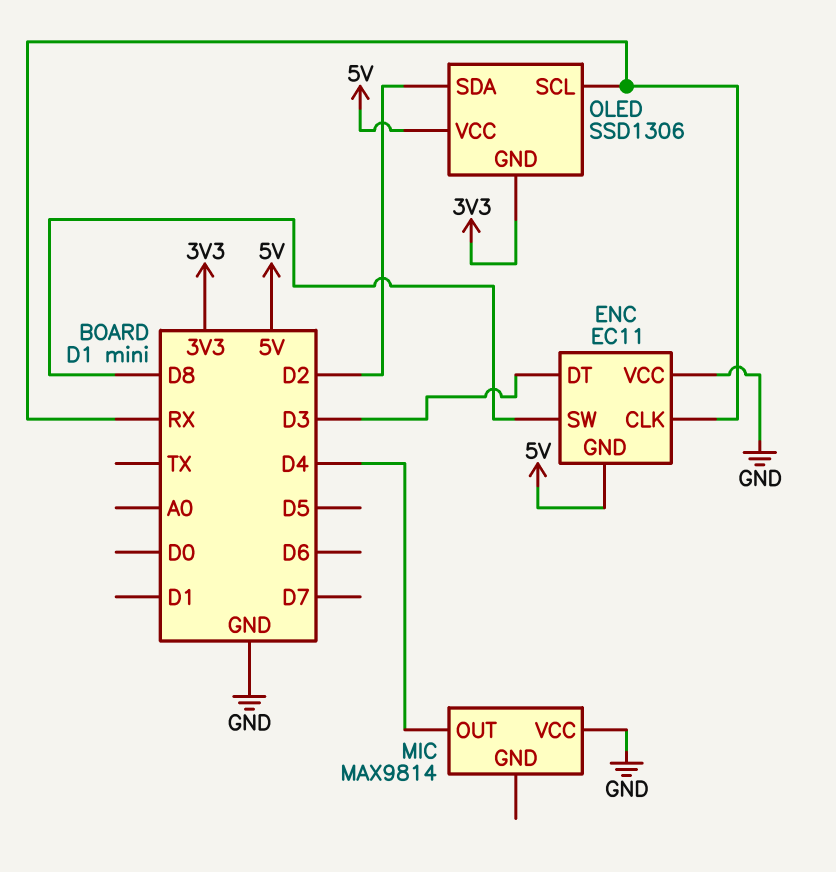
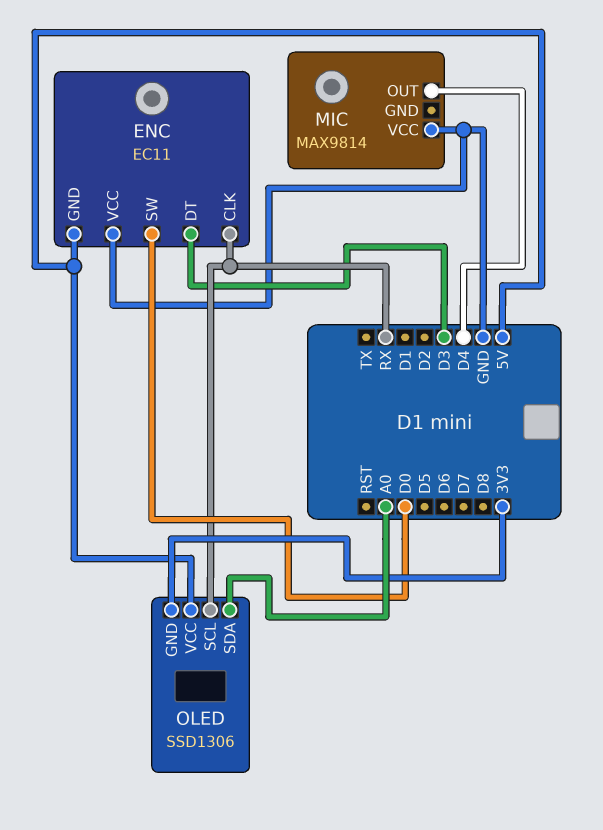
ENC pin SW: D8 -> D0
OLED pin SDA: D2 -> A0

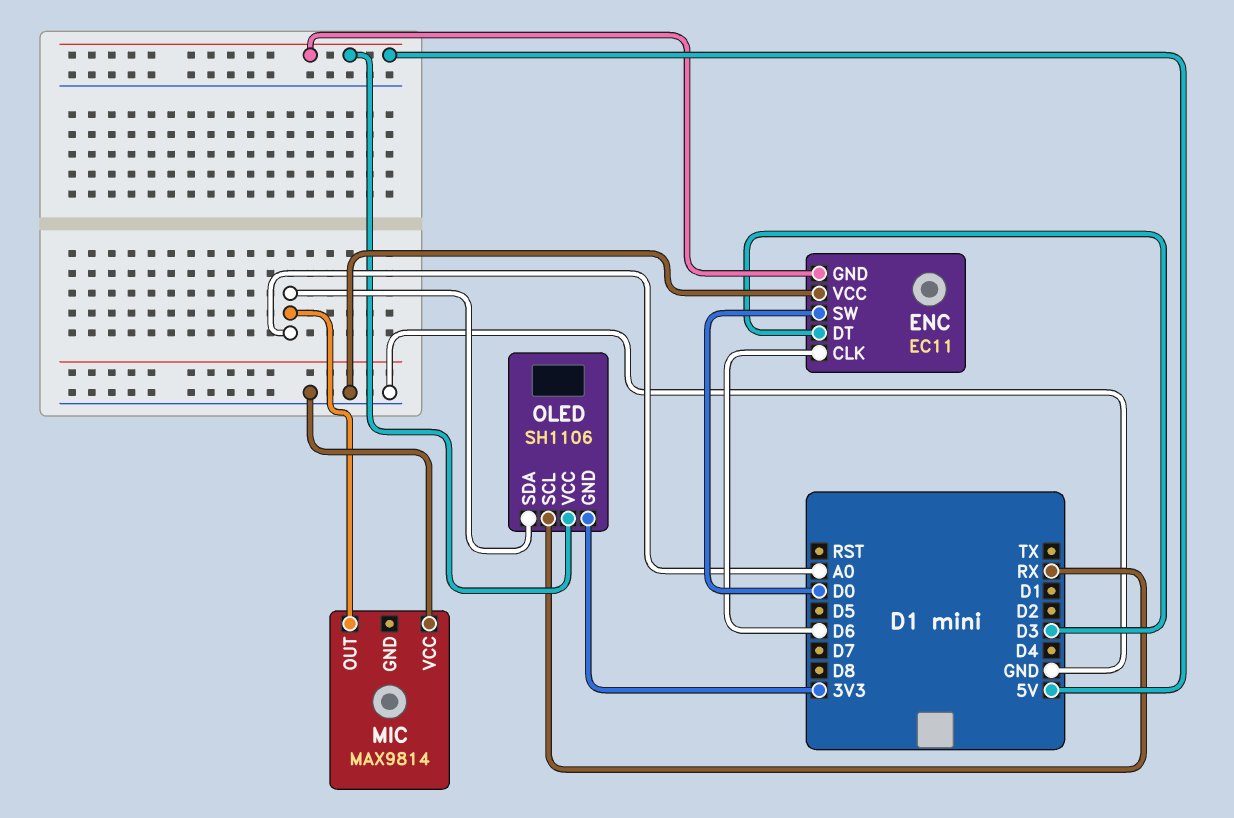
ENC pin CLK: RX -> D6
MIC pin OUT: D4 -> A0
OLED: SSD1306 -> SH1106

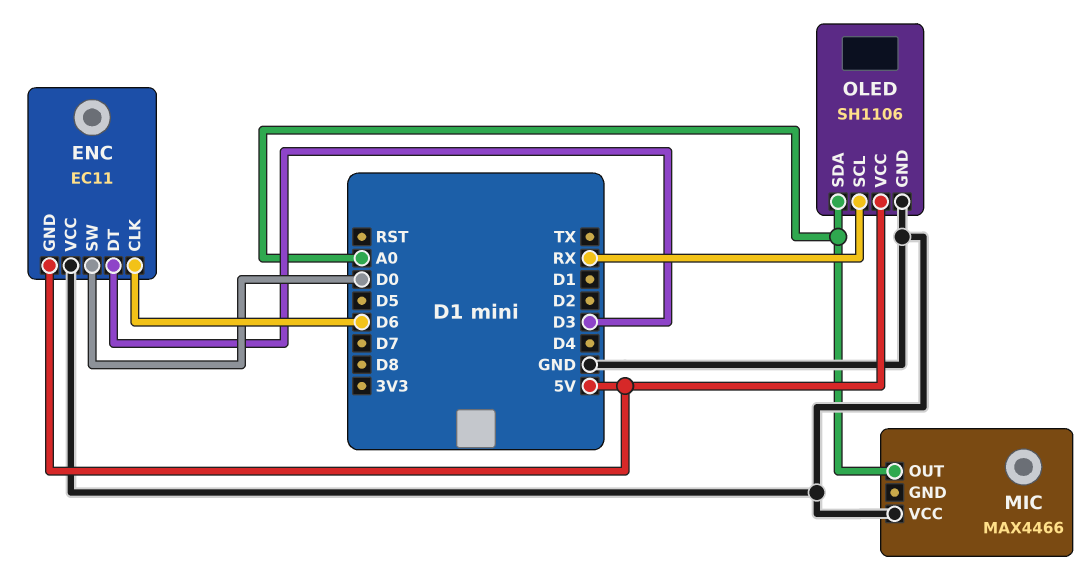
MIC: MAX9814 -> MAX4466
OLED pin GND: 3V3 -> GND

